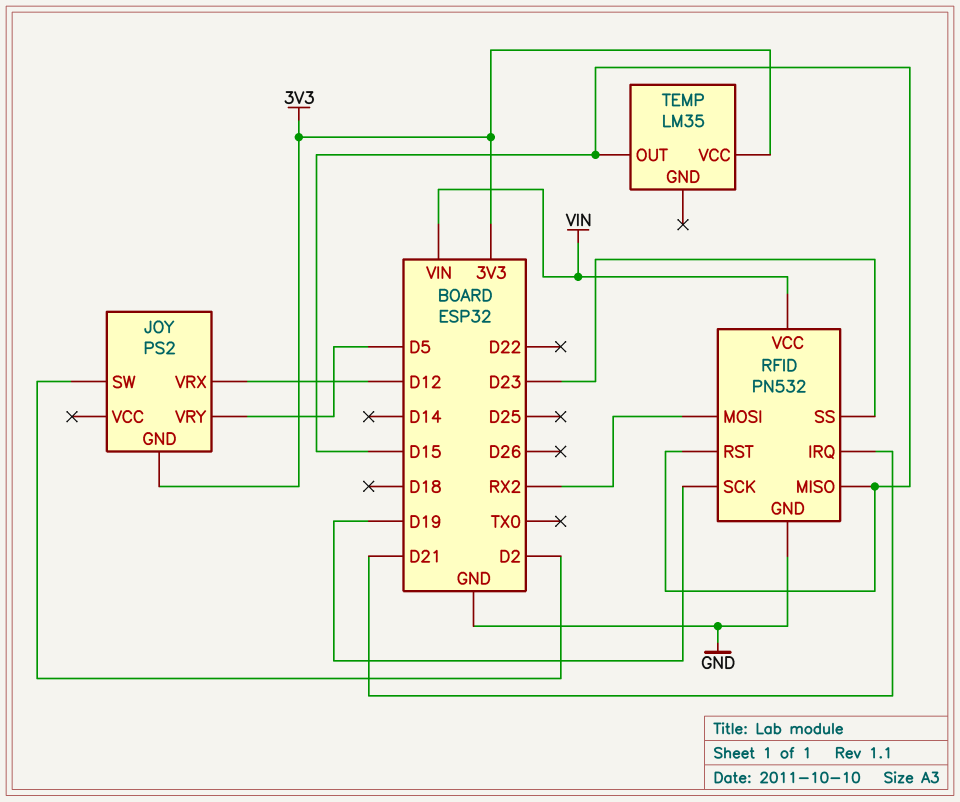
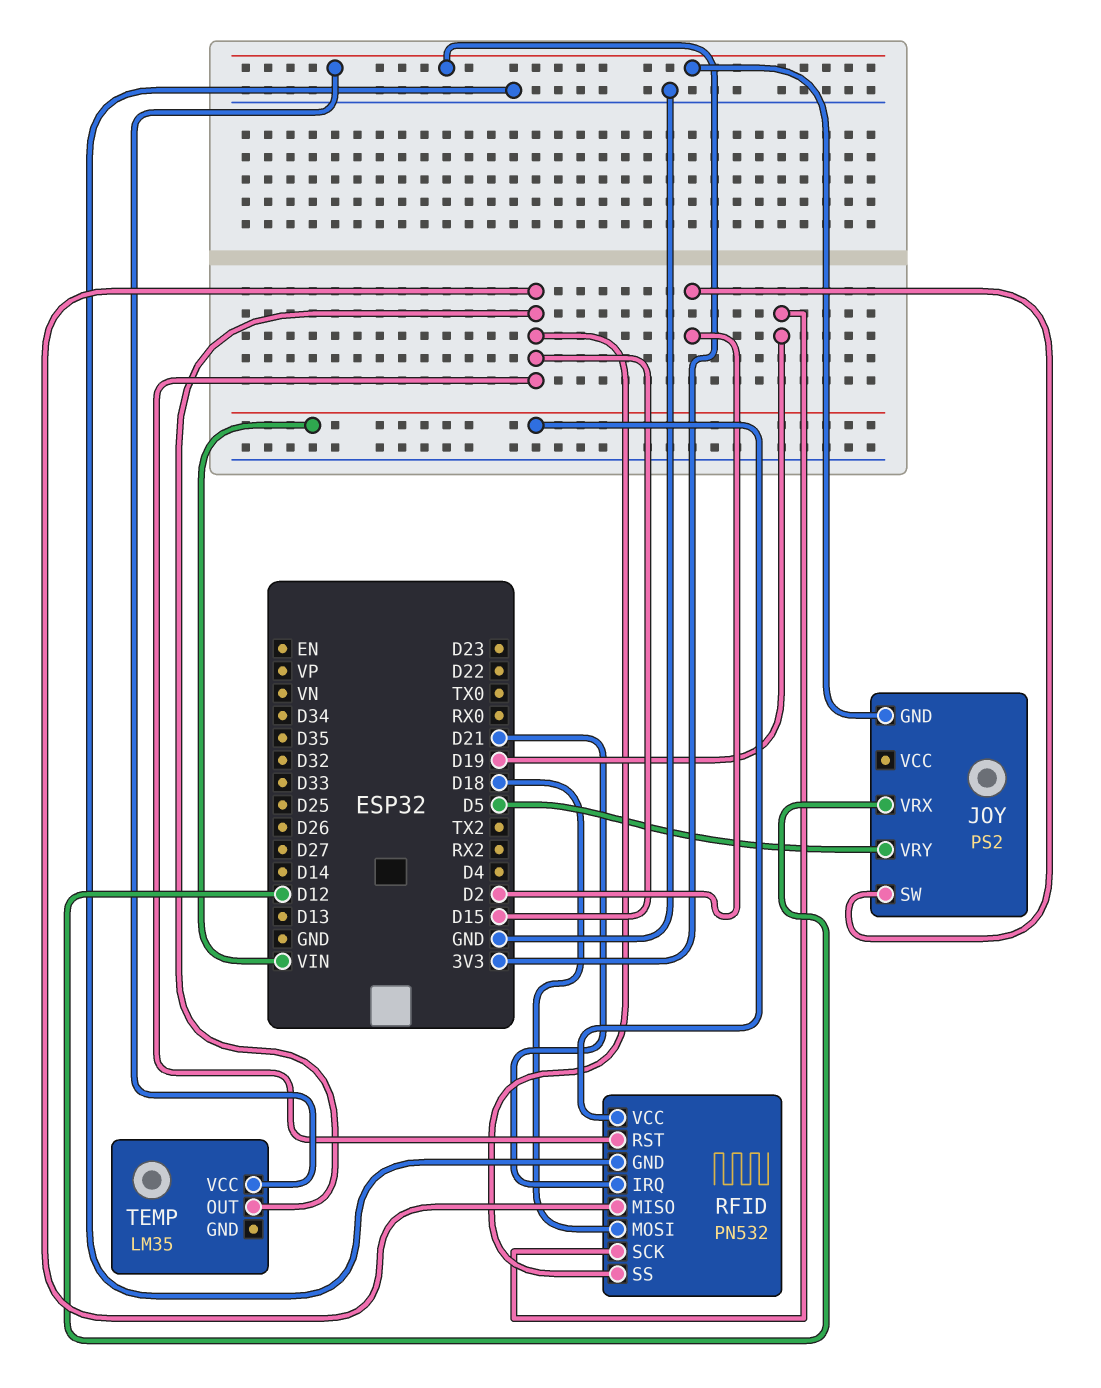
RFID pin MOSI: RX2 -> D18
RFID pin SS: D23 -> D15

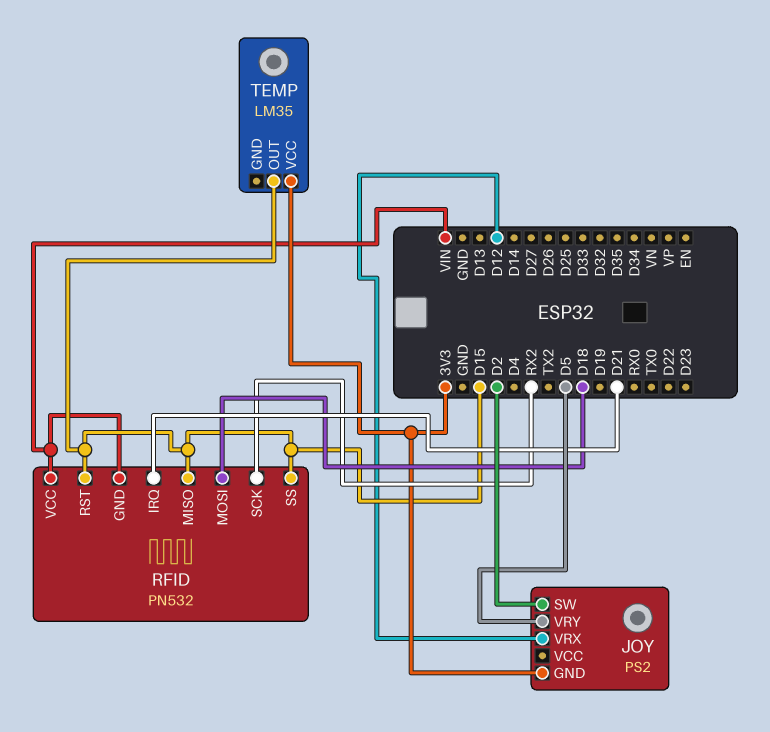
RFID pin GND: GND -> VIN
RFID pin SCK: D19 -> RX2

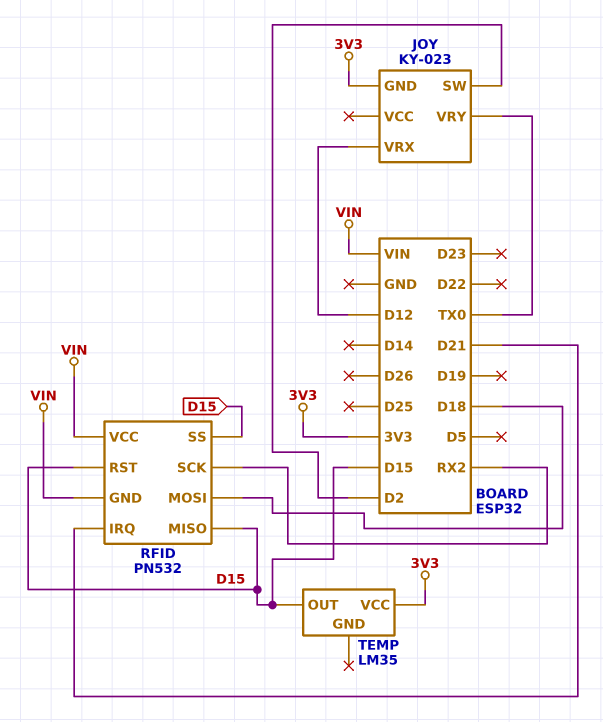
JOY: PS2 -> KY-023
JOY pin VRY: D5 -> TX0

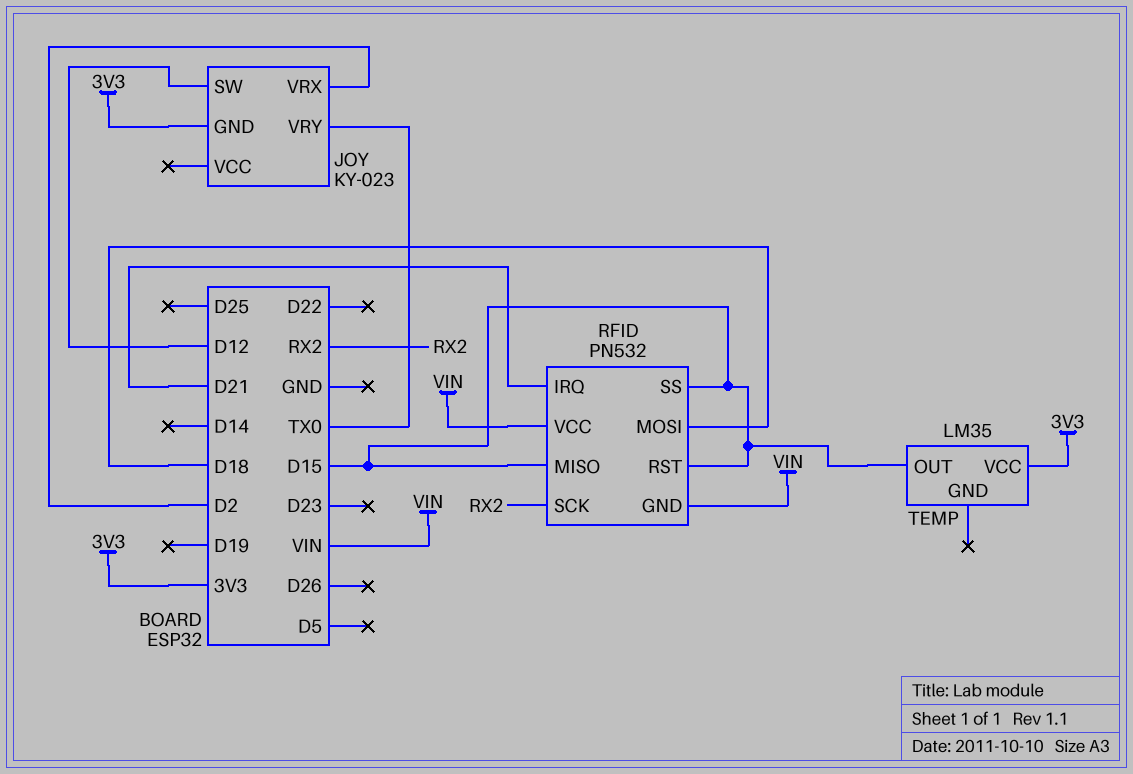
JOY pin SW: D2 -> D12
JOY pin VRX: D12 -> D2

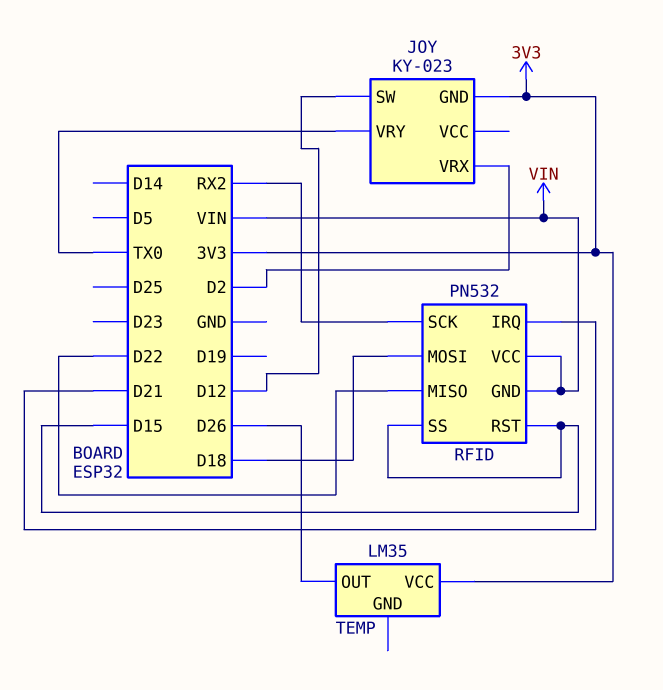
RFID pin MISO: D15 -> D22
TEMP pin OUT: D15 -> D26

